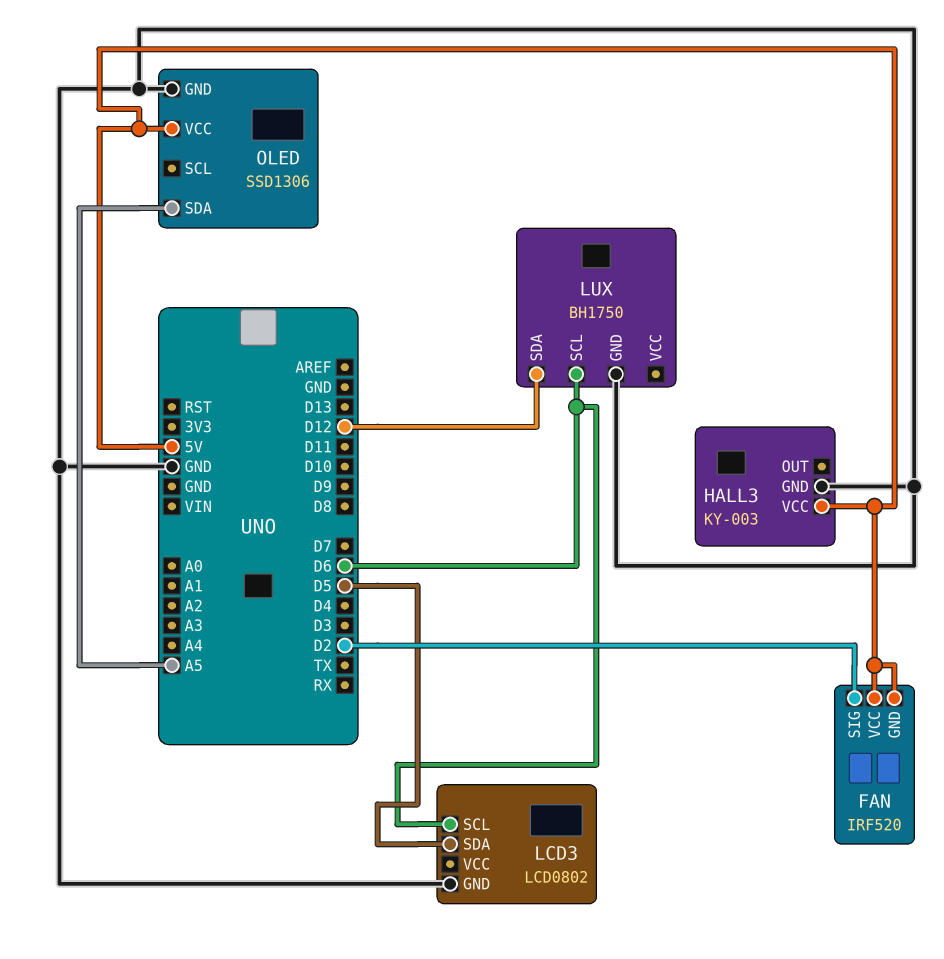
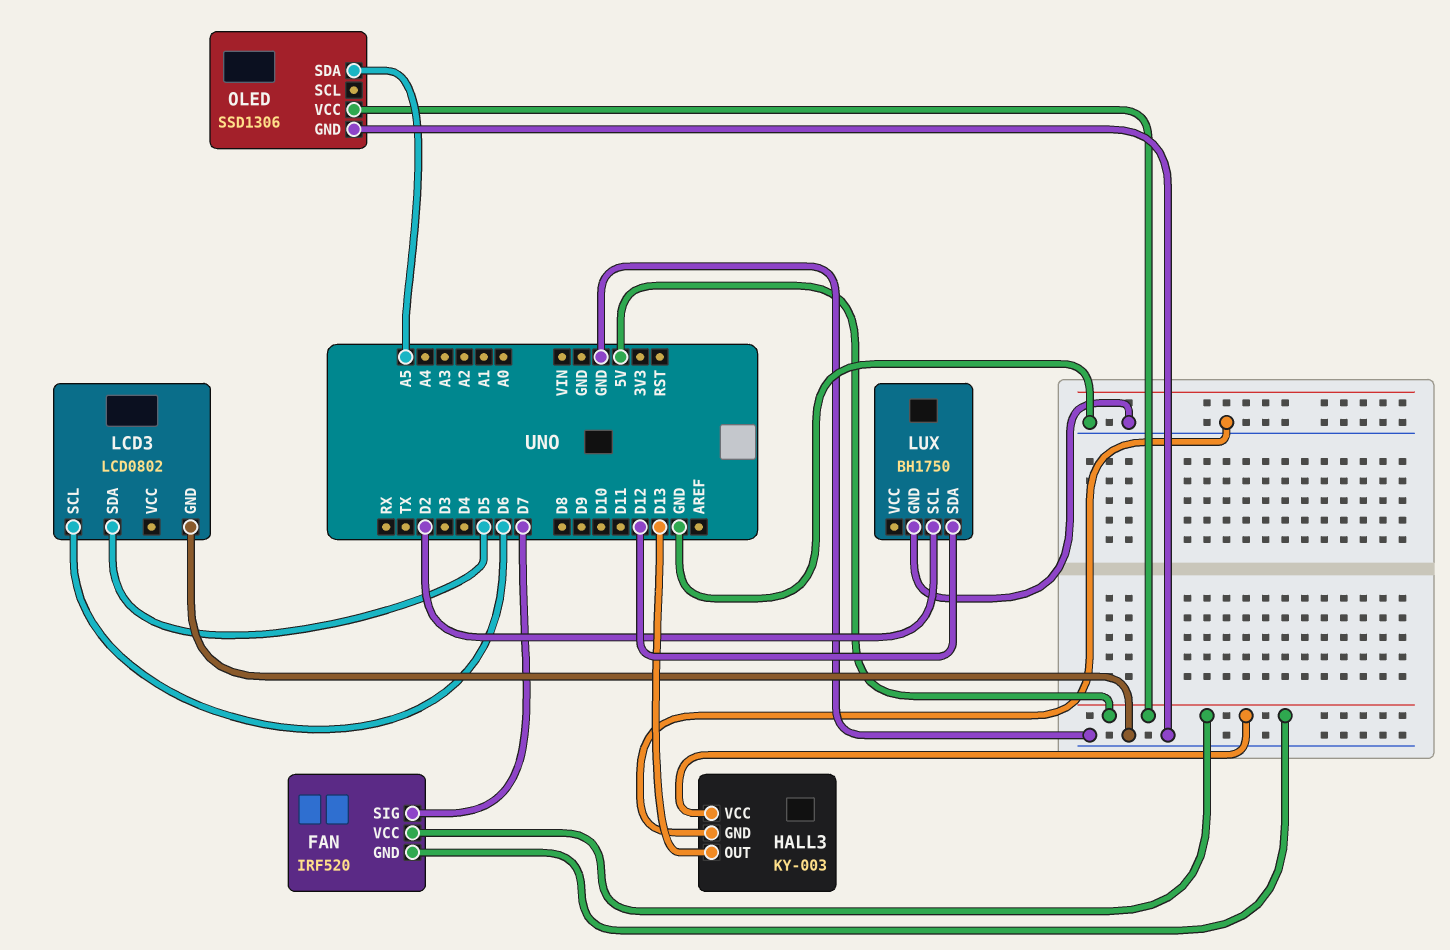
FAN pin SIG: D2 -> D7
HALL3 pin OUT: none -> D13
LUX pin SCL: D6 -> D2

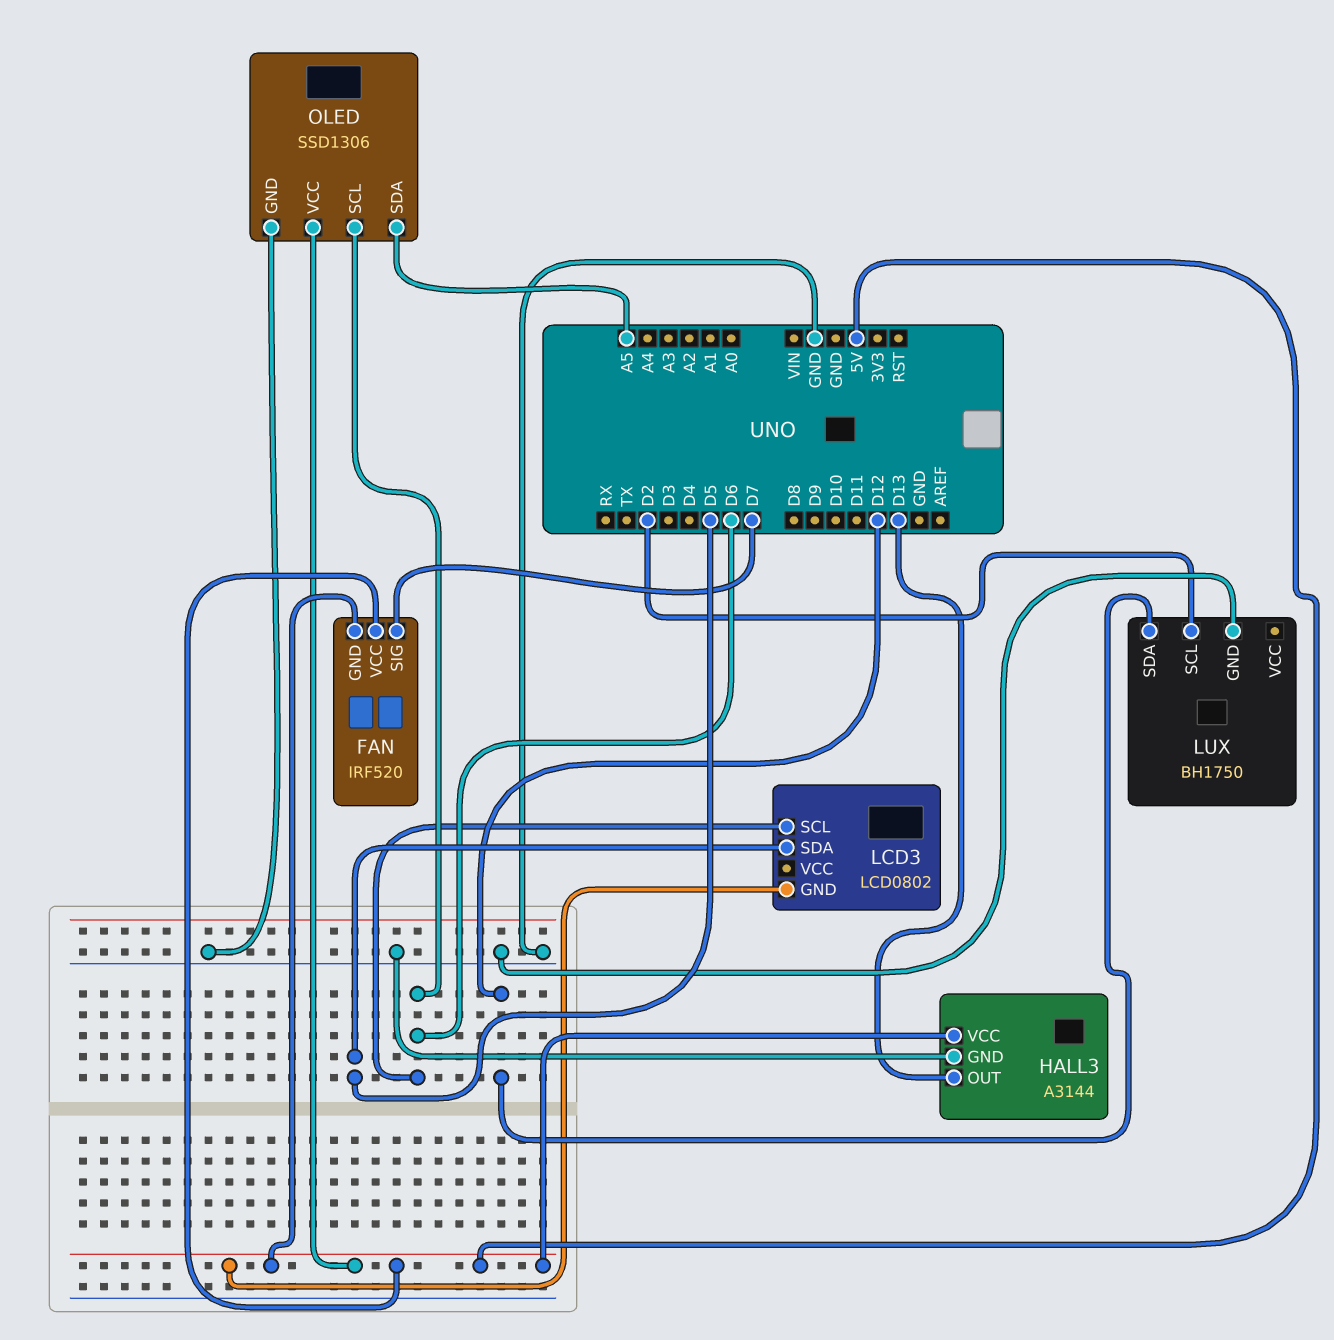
HALL3: KY-003 -> A3144
LCD3 pin GND: GND -> 5V
OLED pin SCL: none -> D6

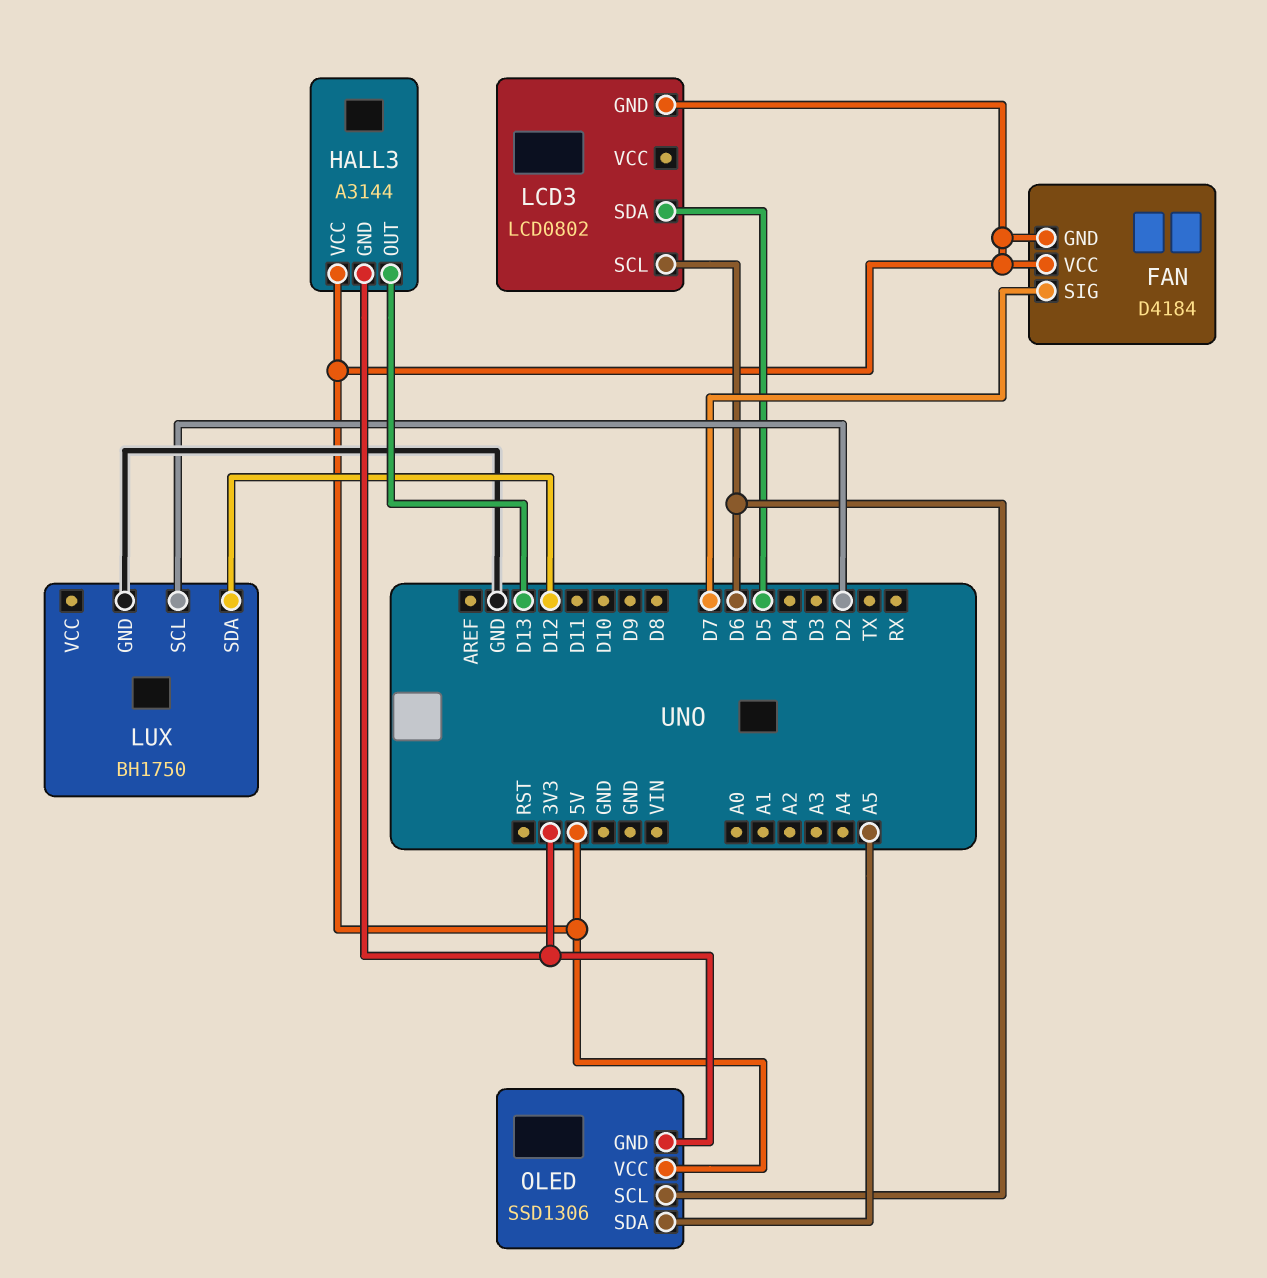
FAN: IRF520 -> D4184
HALL3 pin GND: GND -> 3V3
OLED pin GND: GND -> 3V3

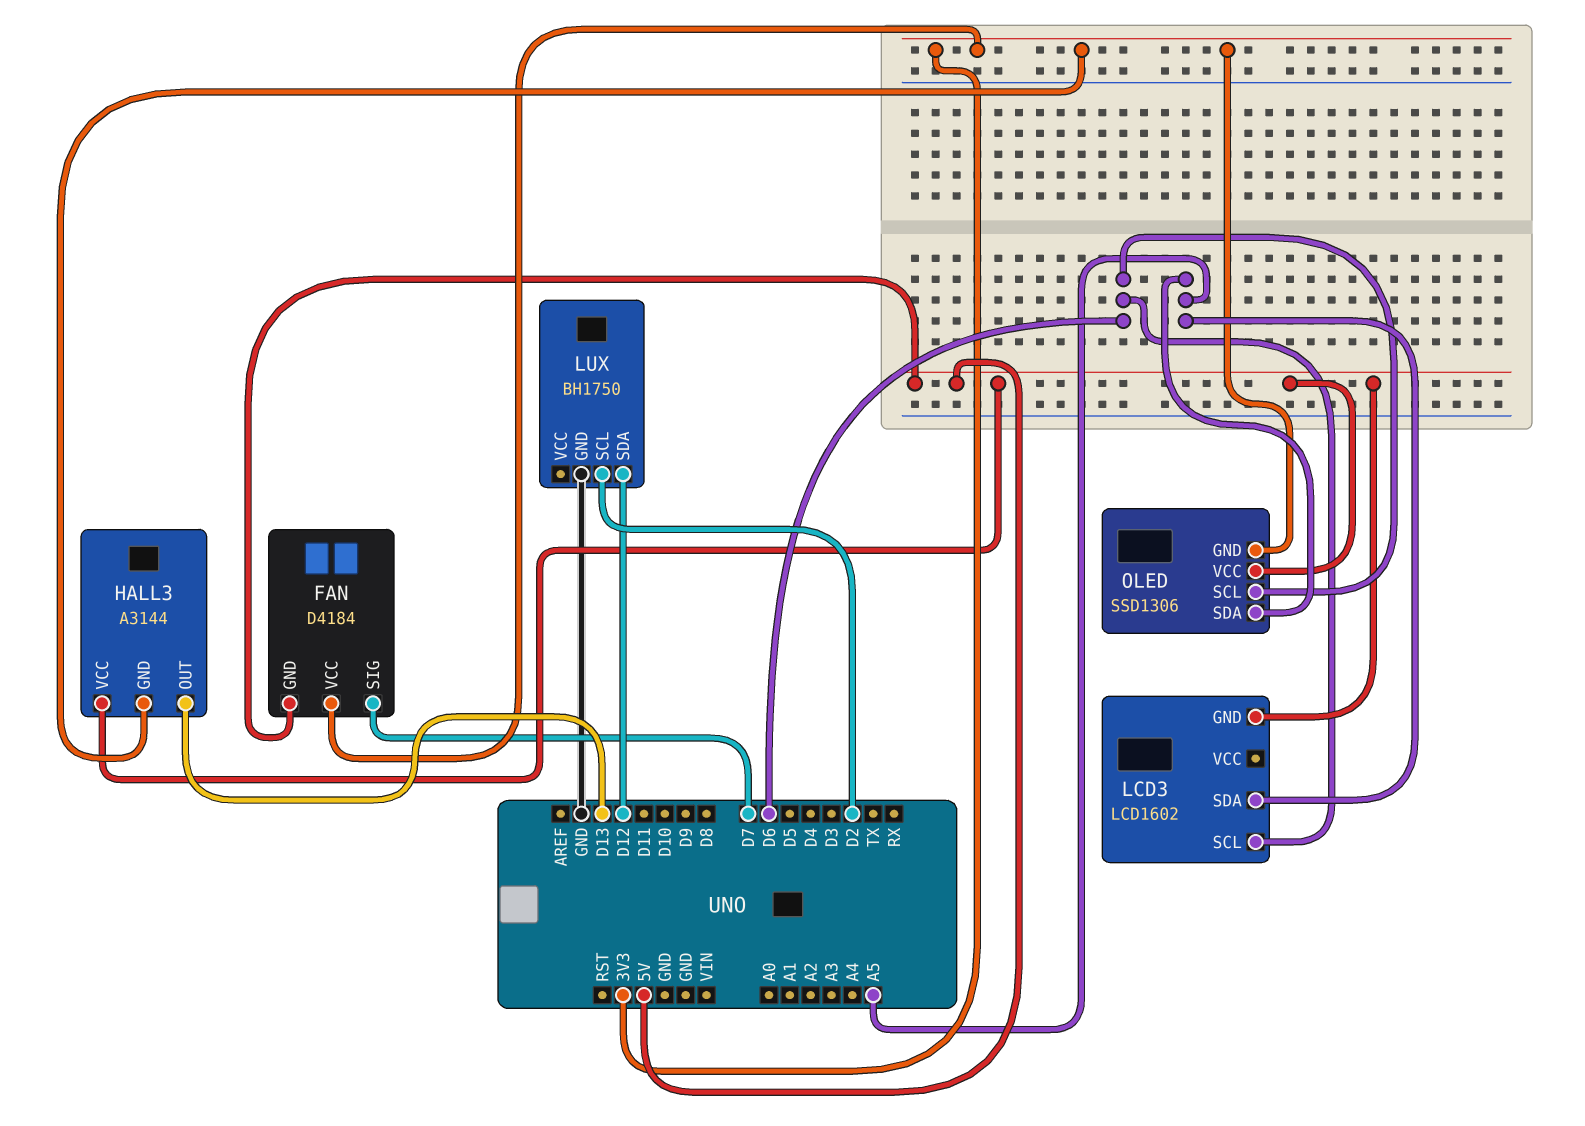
FAN pin VCC: 5V -> 3V3
LCD3: LCD0802 -> LCD1602
LCD3 pin SDA: D5 -> A5

